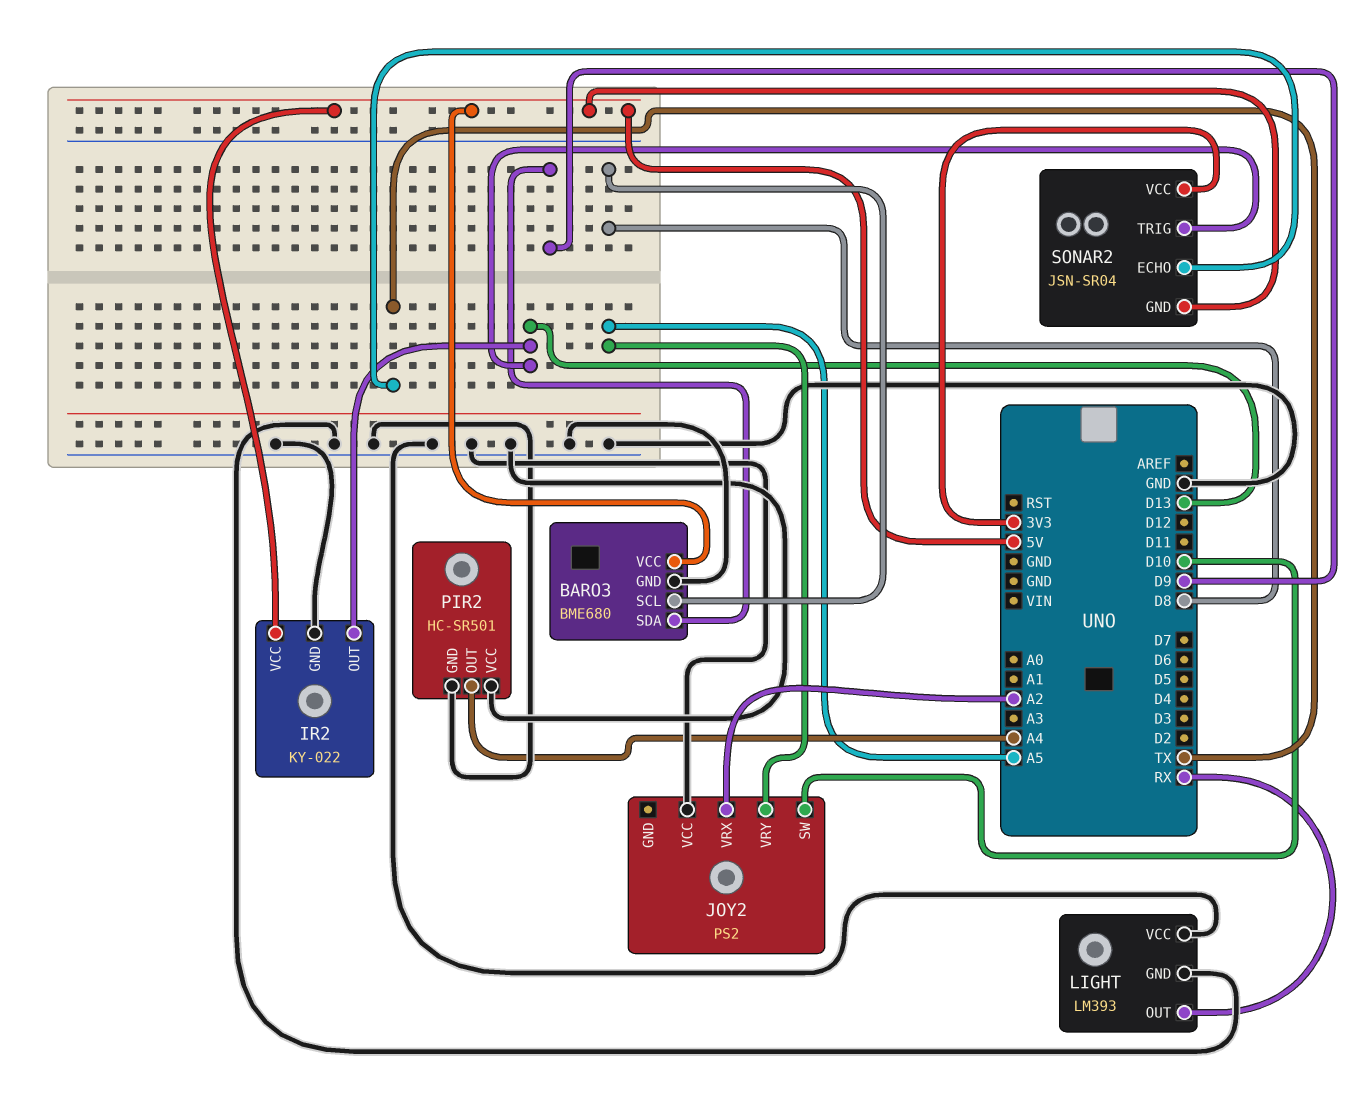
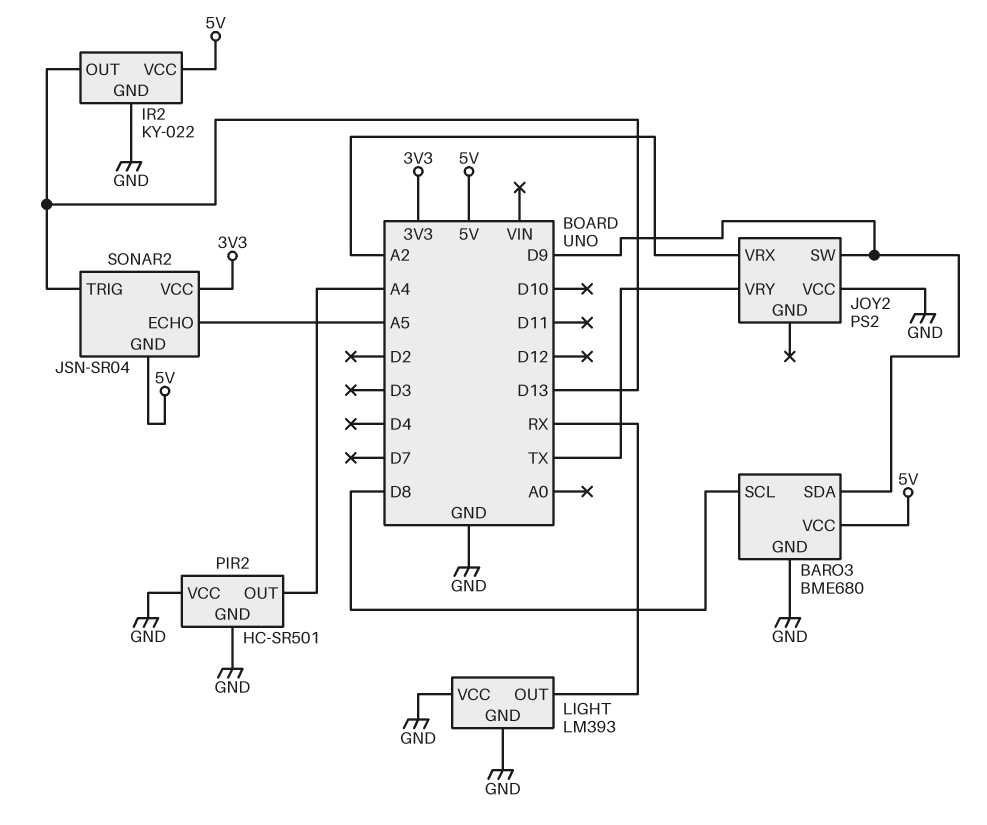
JOY2 pin SW: D10 -> D9
JOY2 pin VRY: A5 -> TX
SONAR2 pin ECHO: TX -> A5

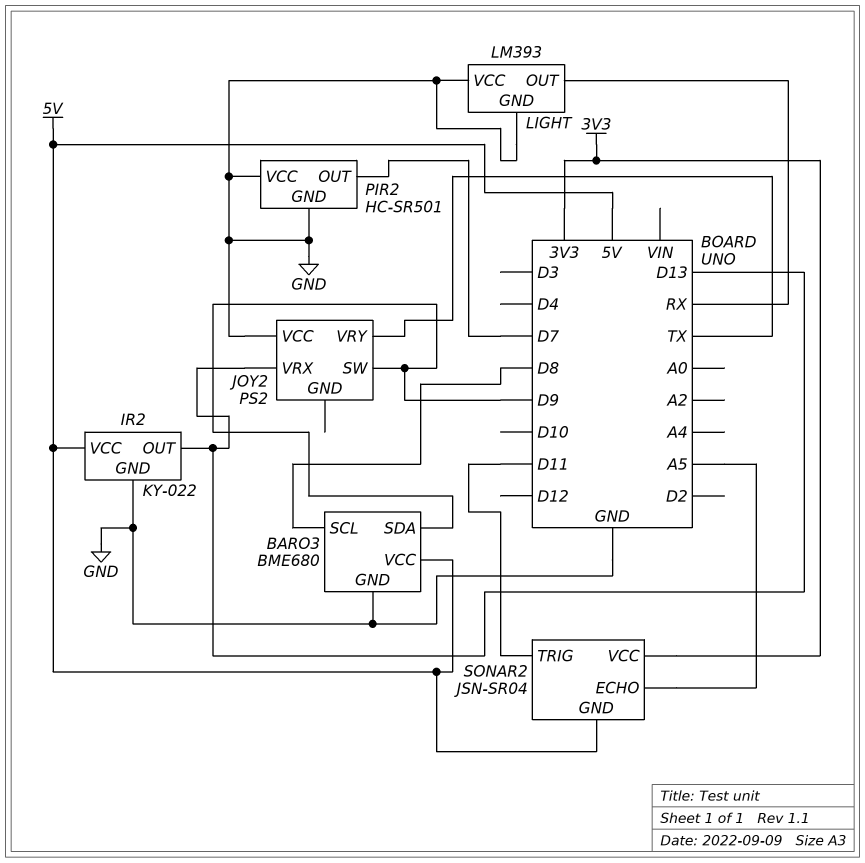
JOY2 pin VRX: A2 -> D13
PIR2 pin OUT: A4 -> D7
SONAR2 pin TRIG: D13 -> D11

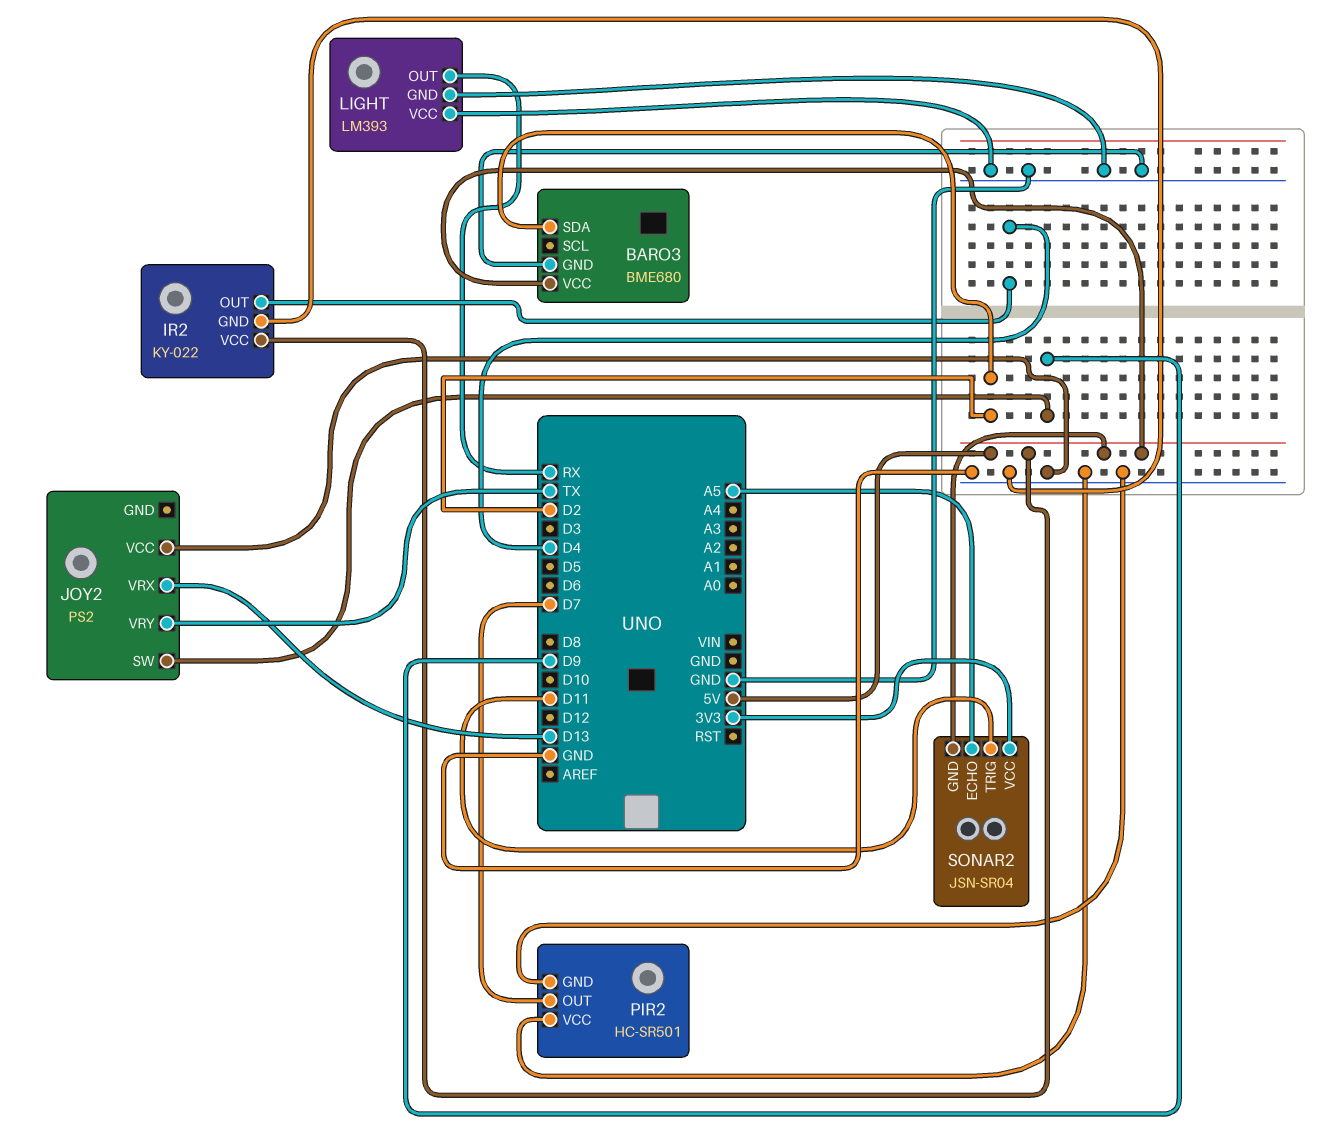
BARO3 pin SCL: D8 -> none
BARO3 pin SDA: D9 -> D2
IR2 pin OUT: D13 -> D4

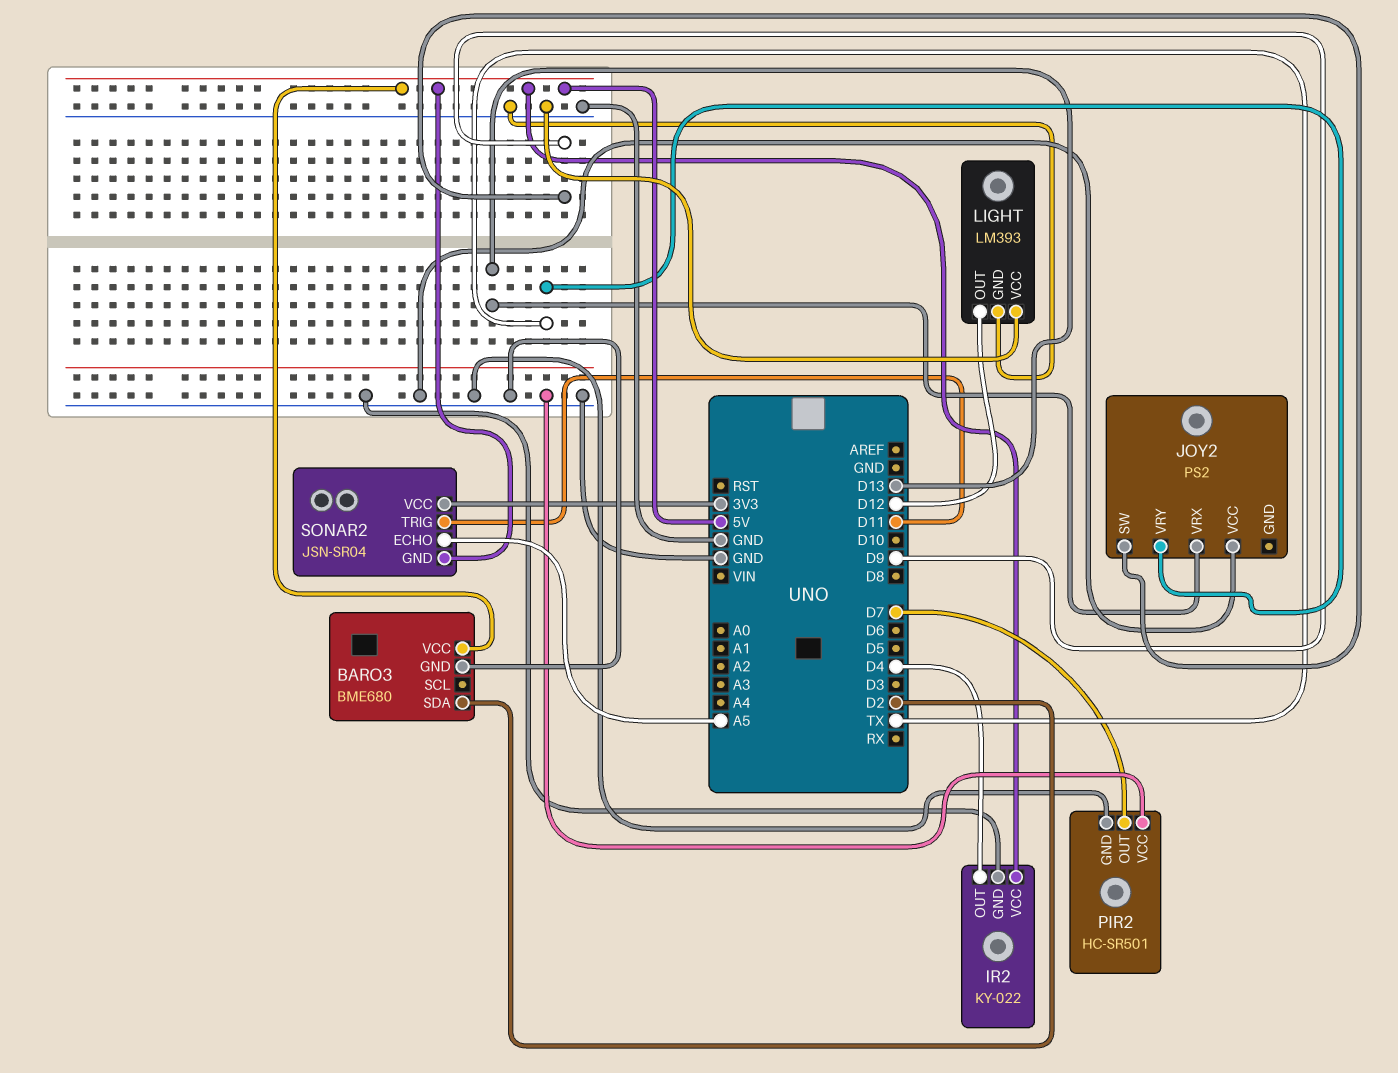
LIGHT pin OUT: RX -> D12

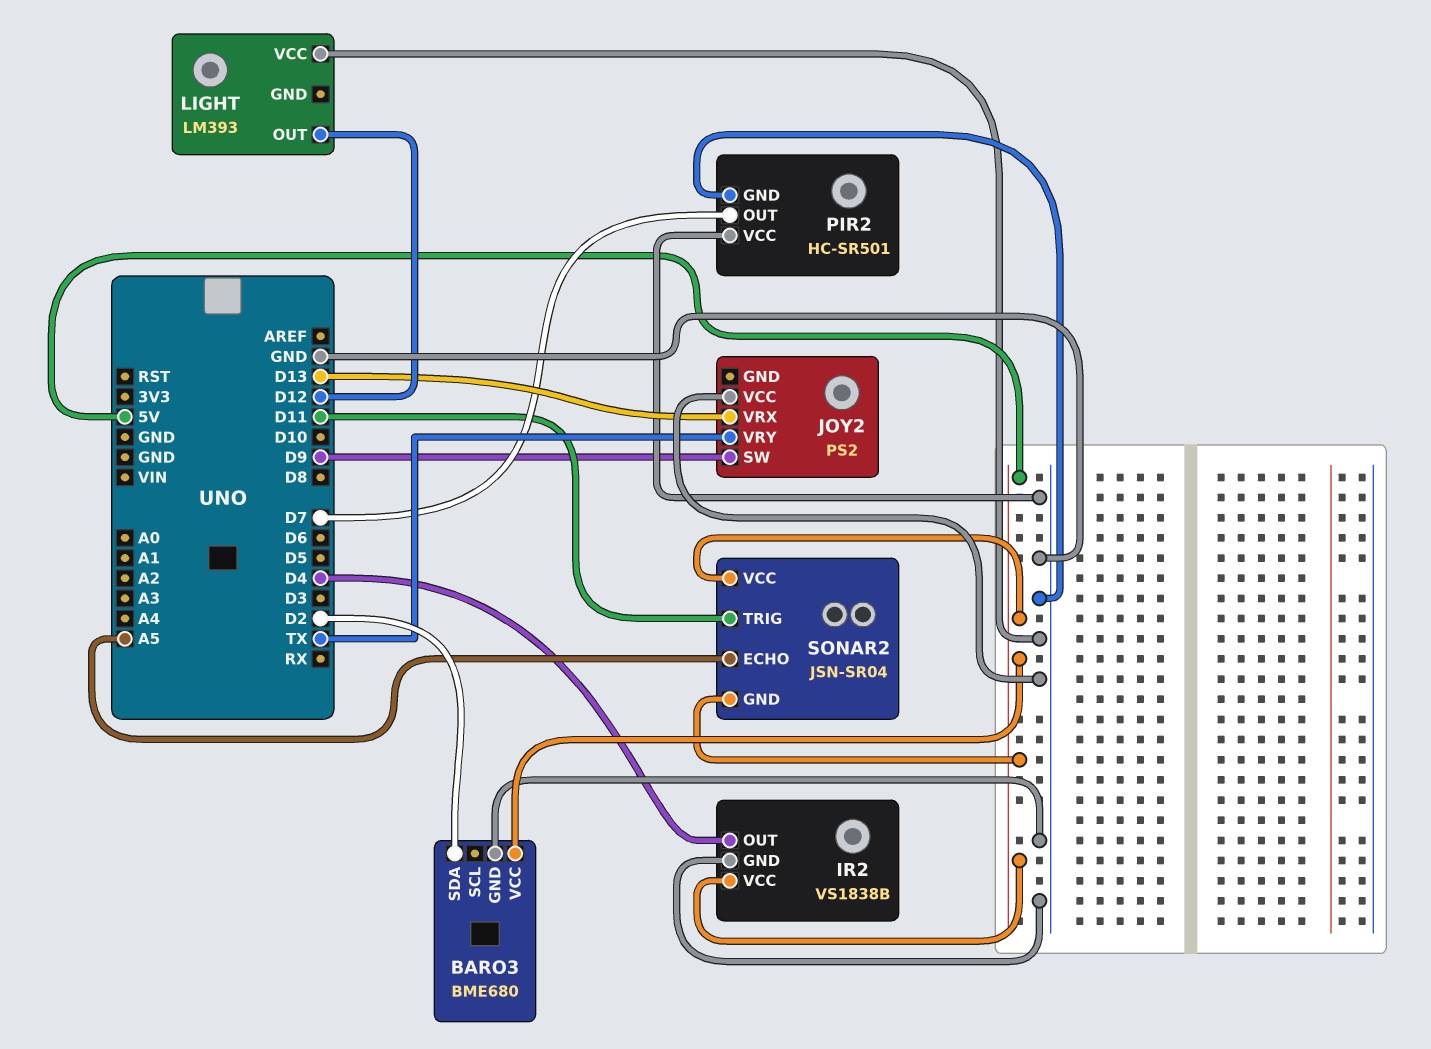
IR2: KY-022 -> VS1838B
LIGHT pin GND: GND -> none
SONAR2 pin VCC: 3V3 -> 5V

